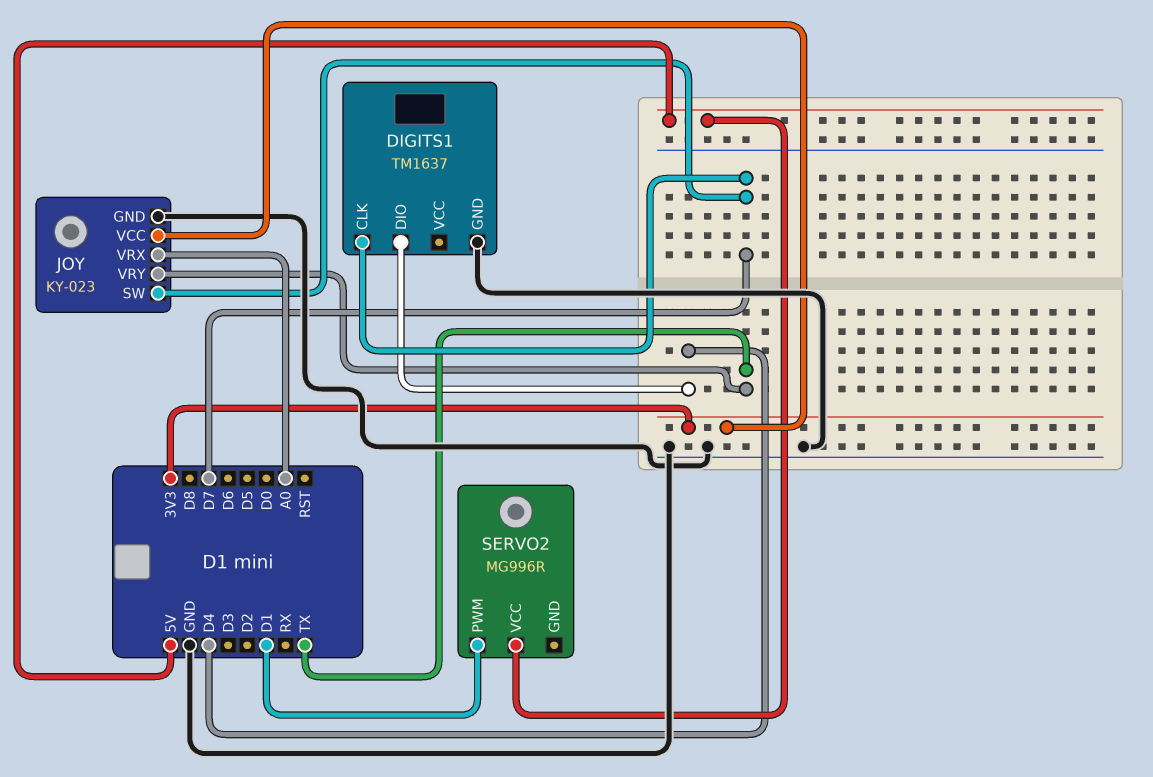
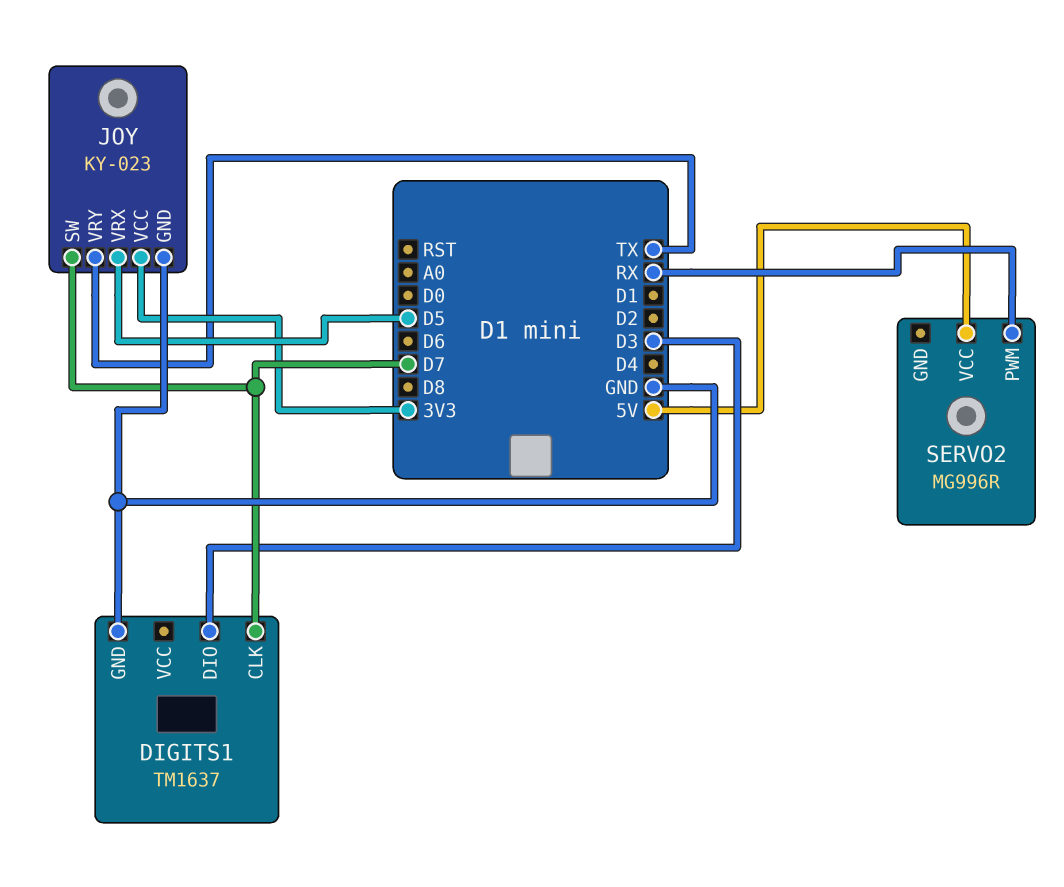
DIGITS1 pin DIO: D4 -> D3
JOY pin VRX: A0 -> D5
SERVO2 pin PWM: D1 -> RX

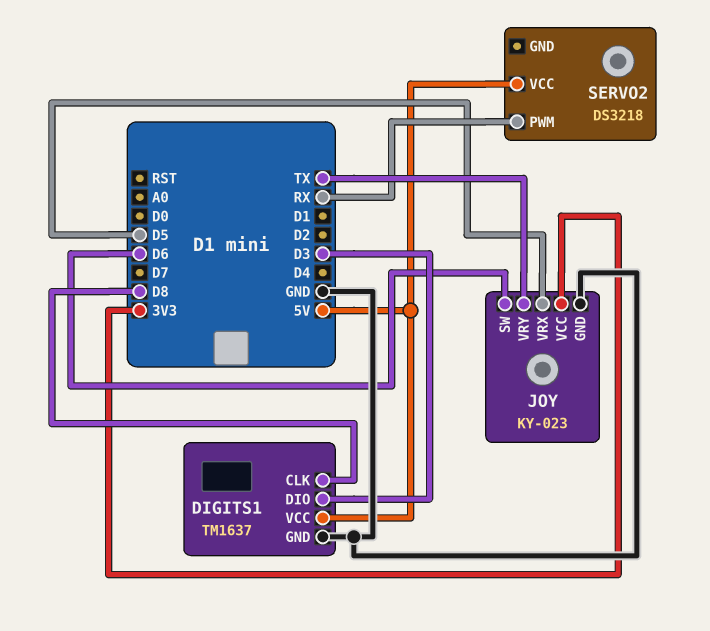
DIGITS1 pin CLK: D7 -> D8
DIGITS1 pin VCC: none -> 5V
JOY pin SW: D7 -> D6
SERVO2: MG996R -> DS3218

